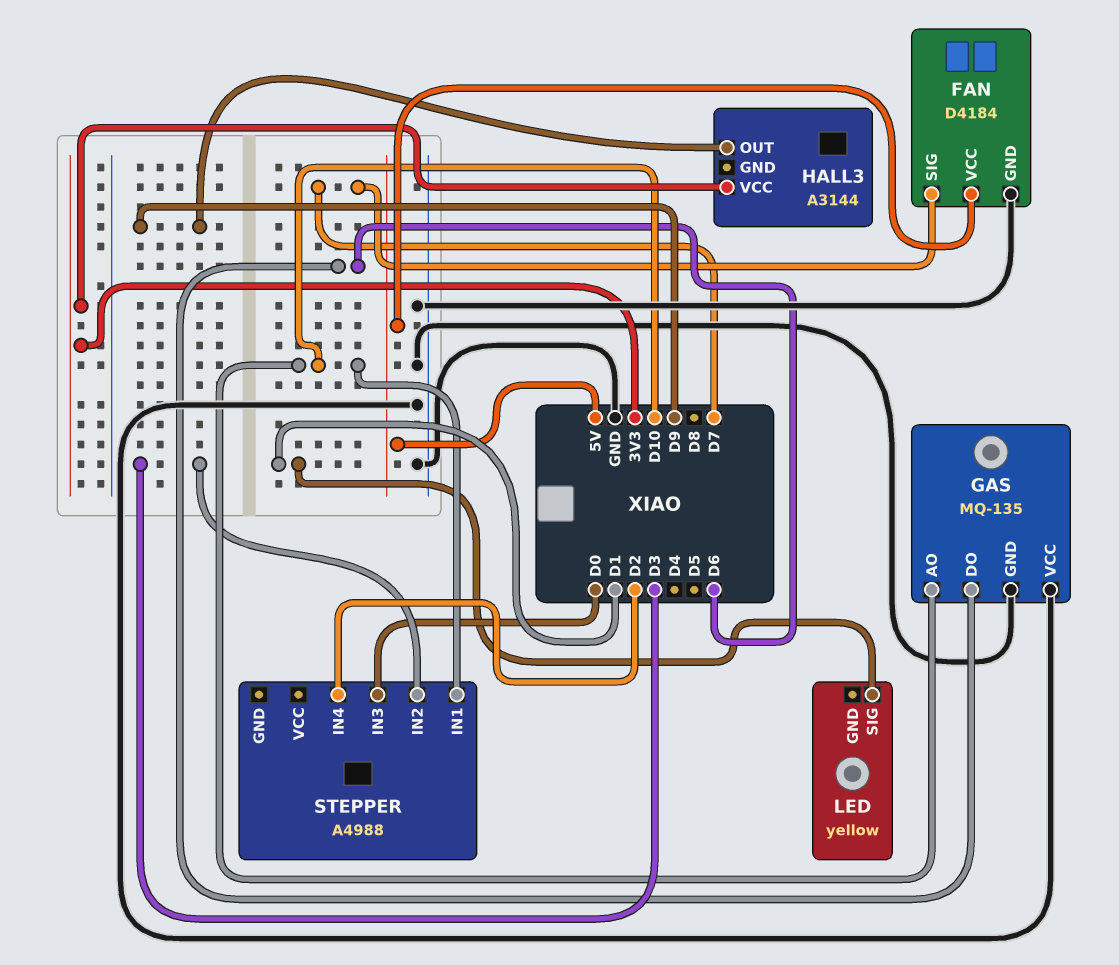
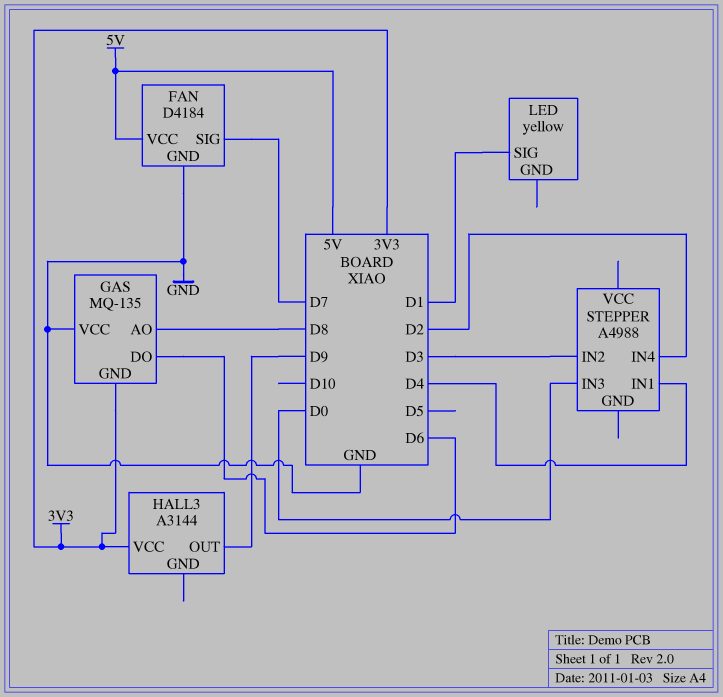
GAS pin AO: D10 -> D8
GAS pin GND: GND -> 3V3
STEPPER pin IN1: D10 -> D4

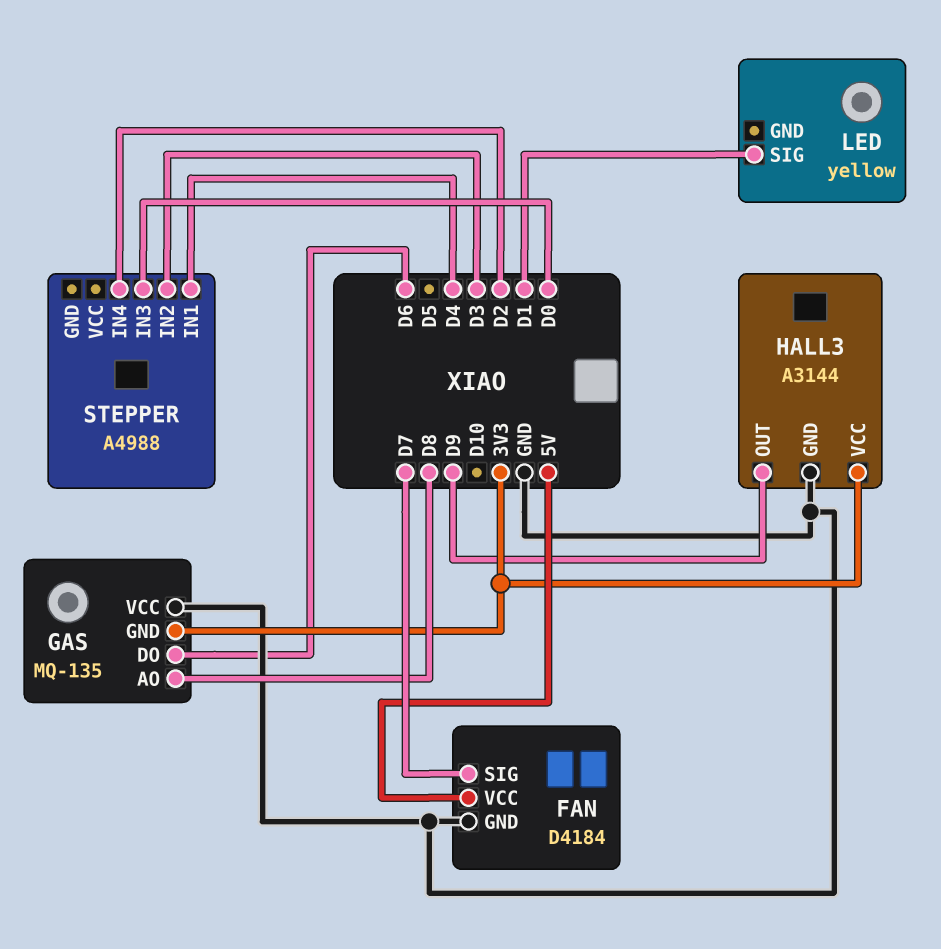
HALL3 pin GND: none -> GND

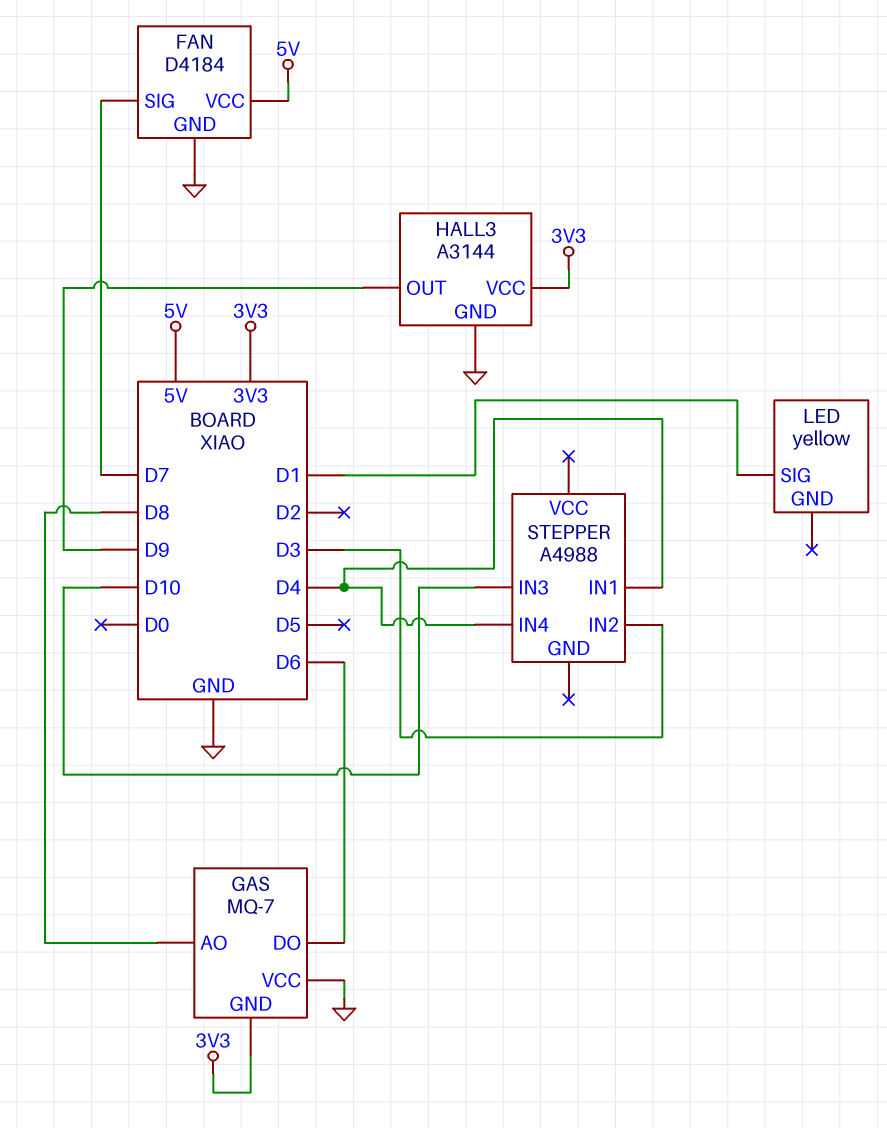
GAS: MQ-135 -> MQ-7
STEPPER pin IN3: D0 -> D10
STEPPER pin IN4: D2 -> D4

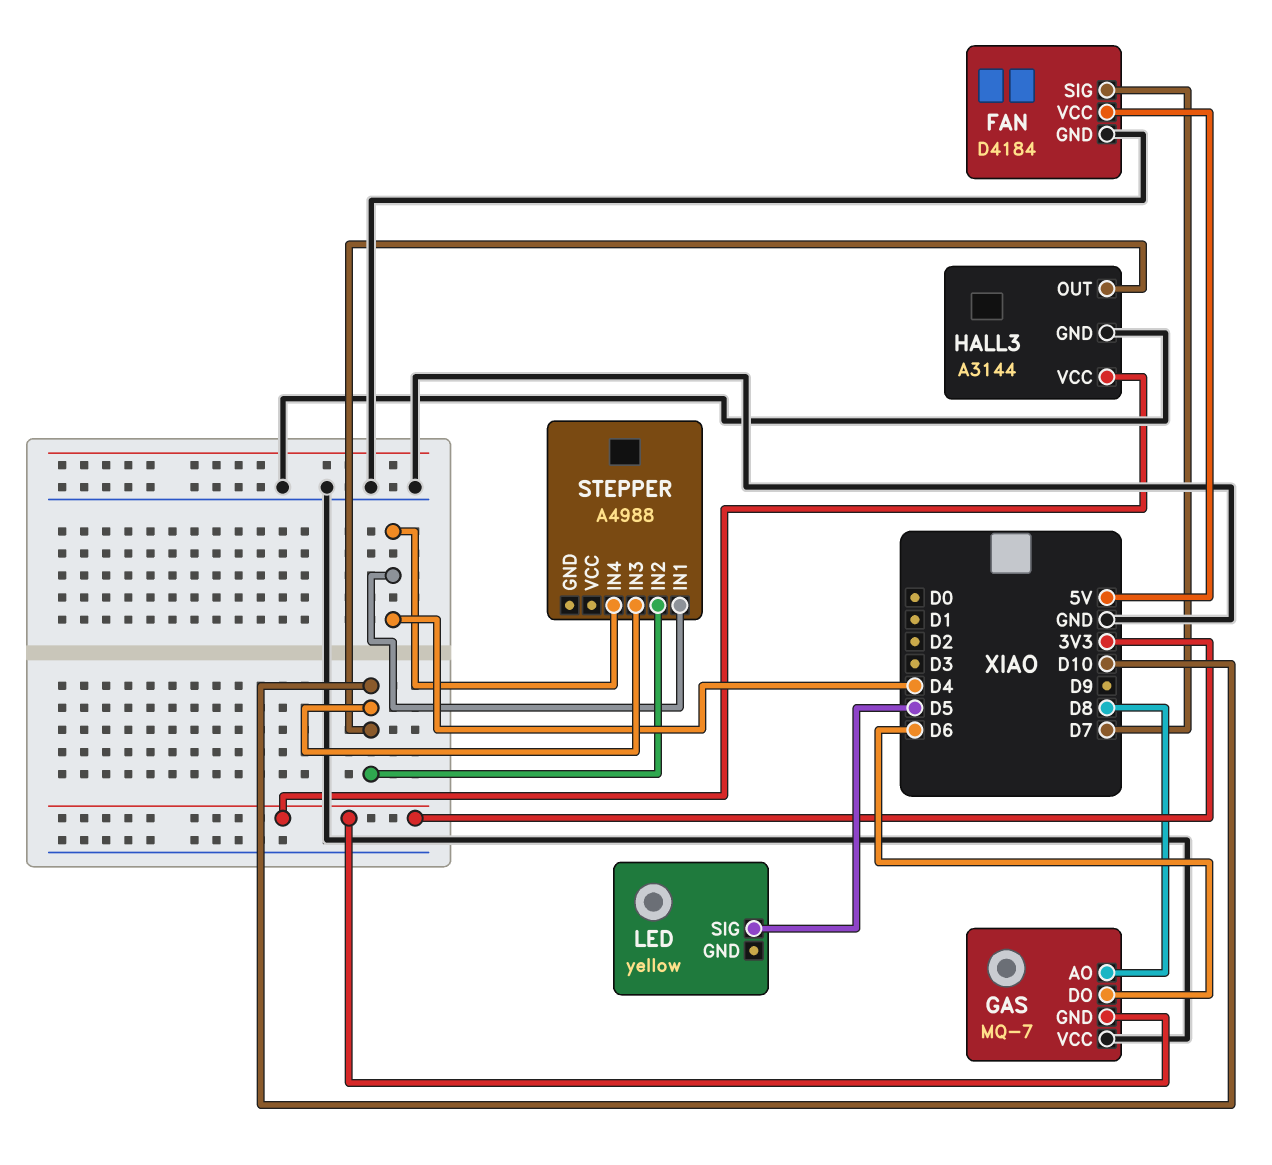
HALL3 pin OUT: D9 -> D10
LED pin SIG: D1 -> D5
STEPPER pin IN2: D3 -> D10

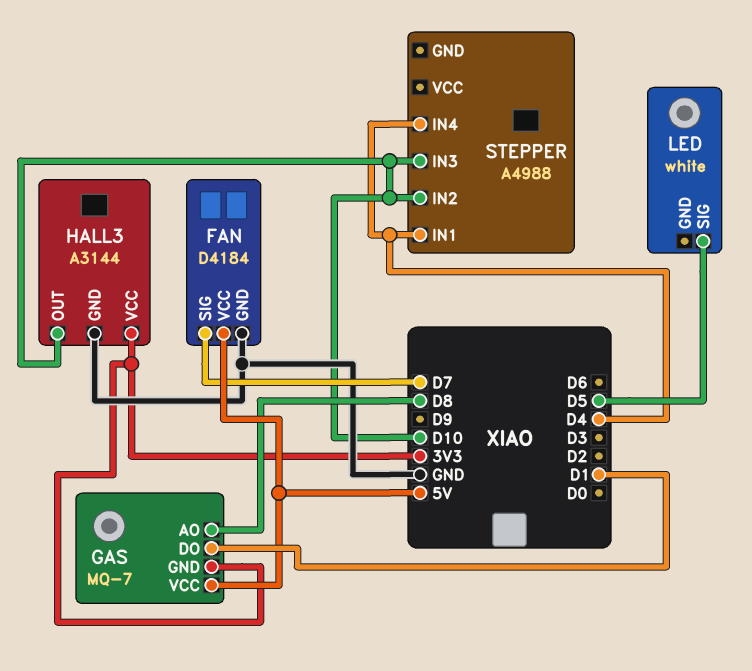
GAS pin DO: D6 -> D1
GAS pin VCC: GND -> 5V
LED: yellow -> white

